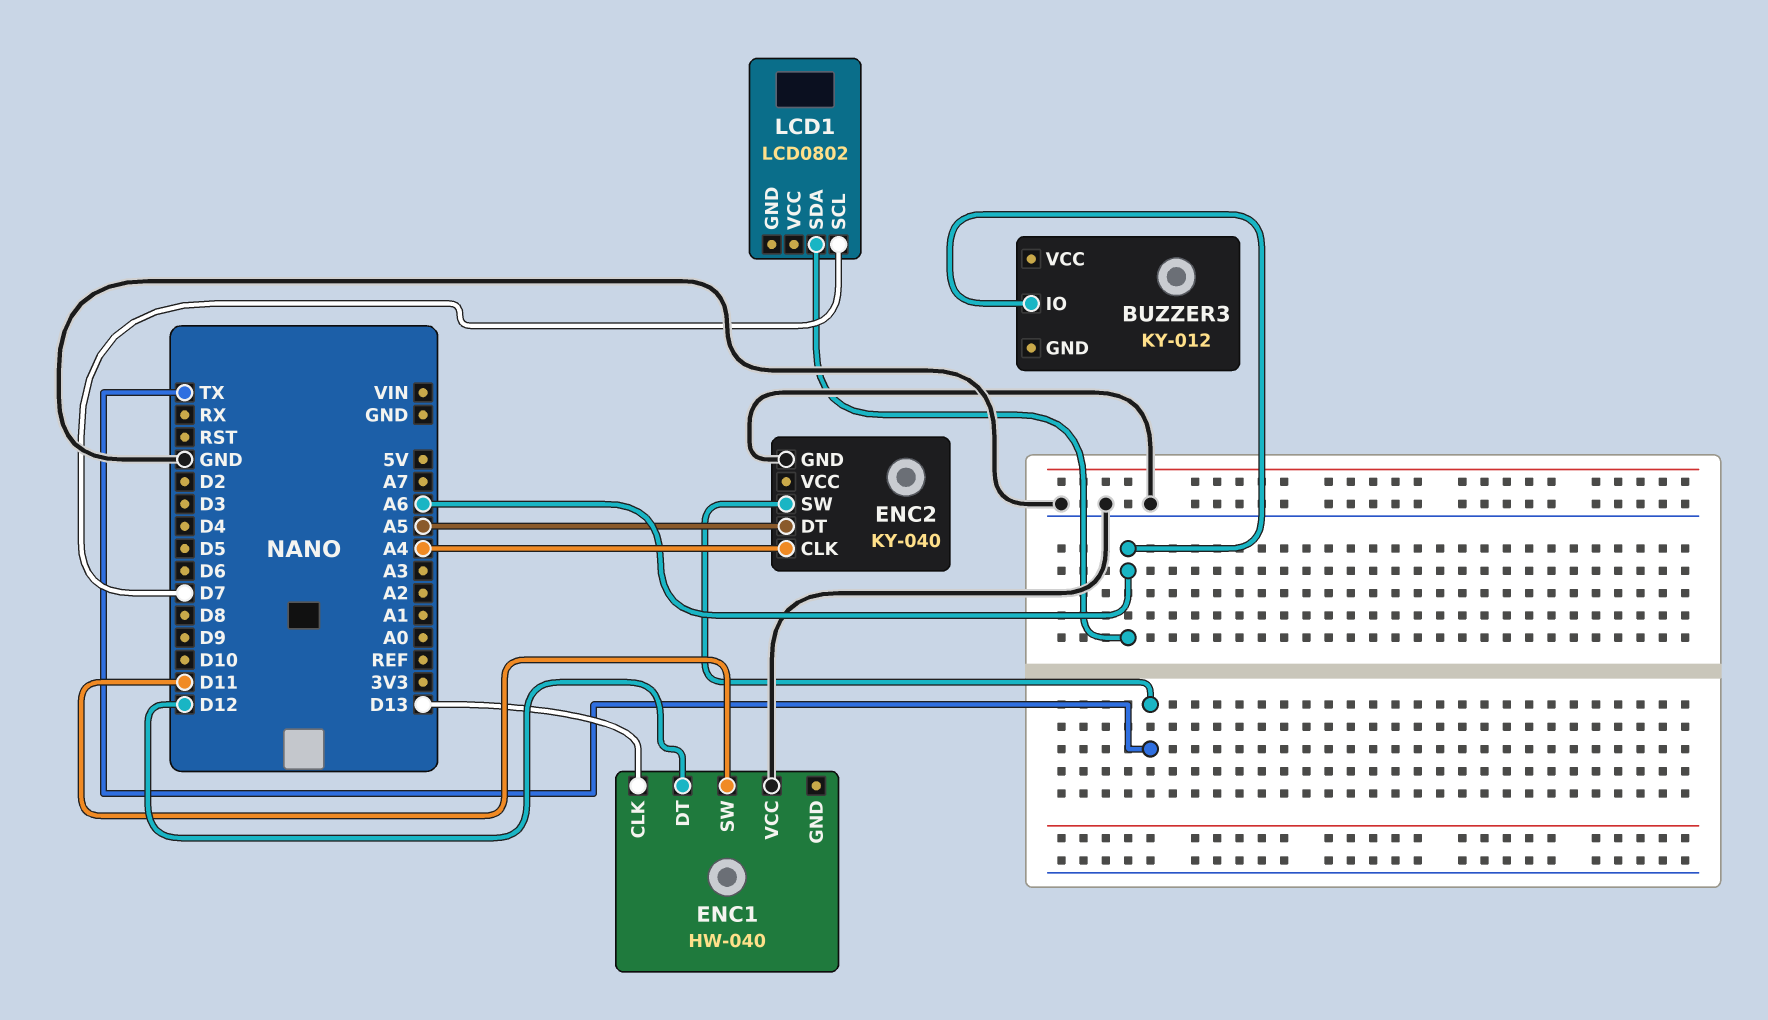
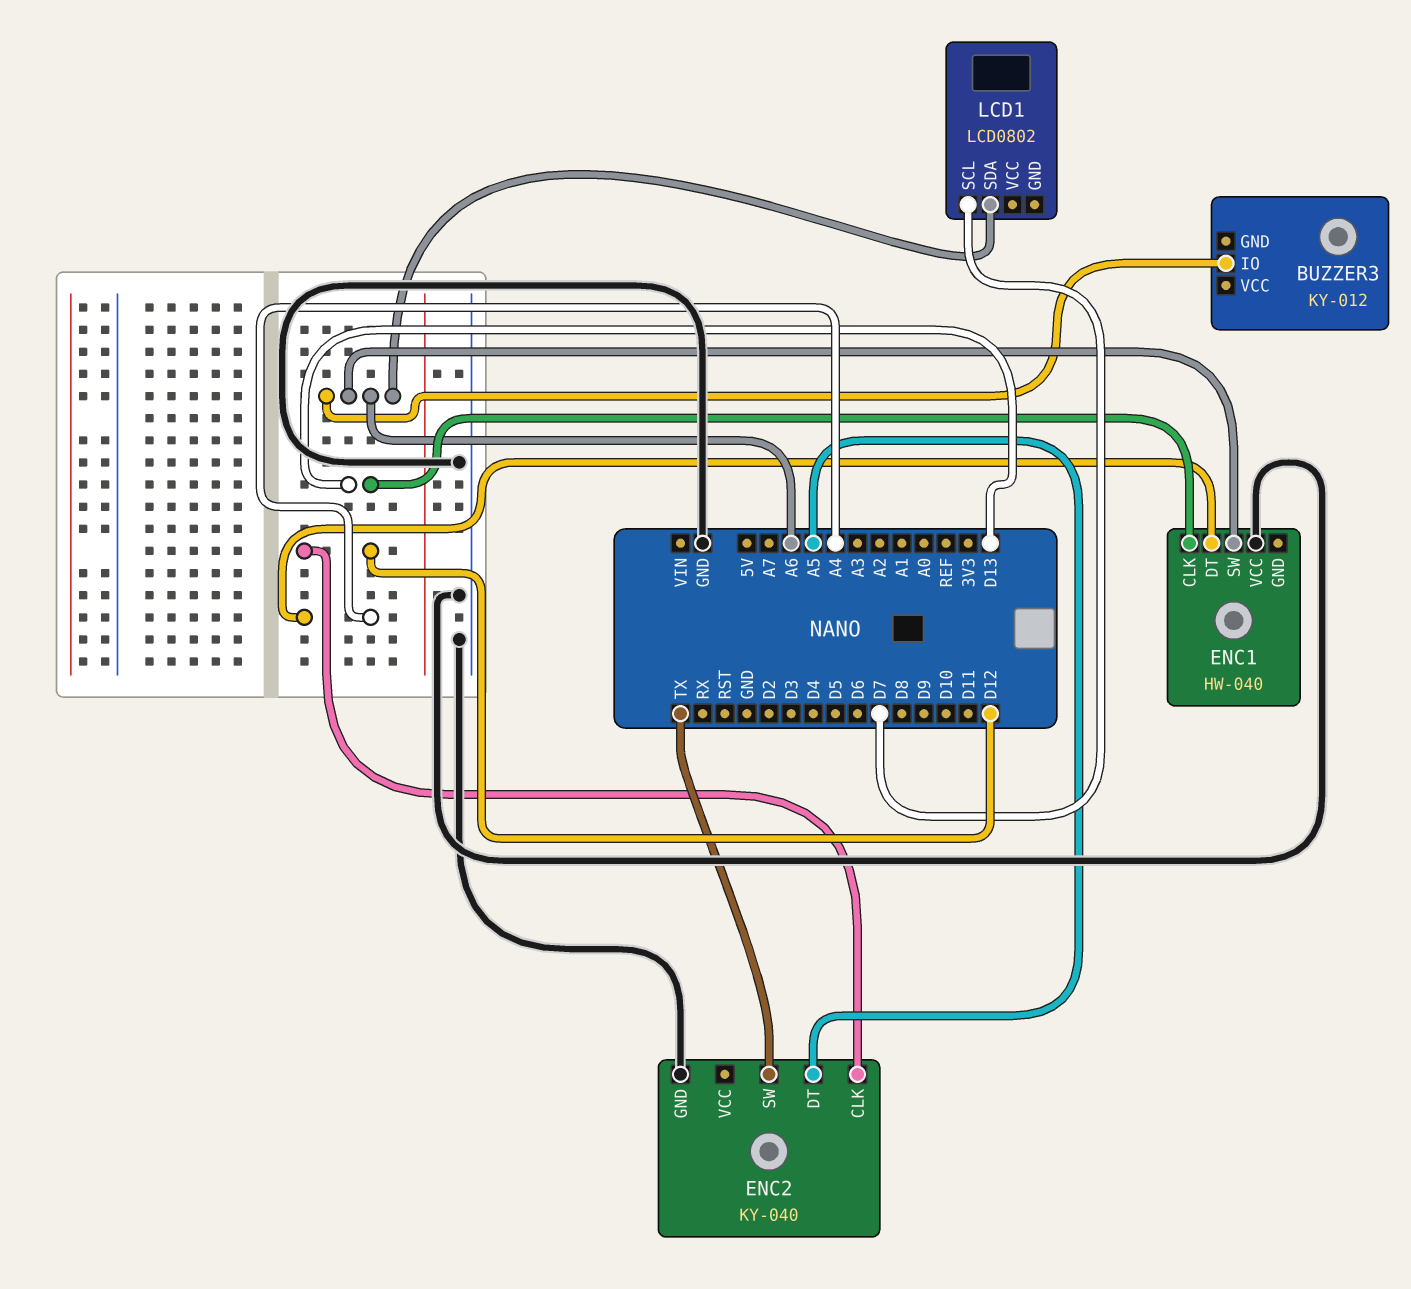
ENC1 pin DT: D12 -> A4
ENC1 pin SW: D11 -> A6
ENC2 pin CLK: A4 -> D12

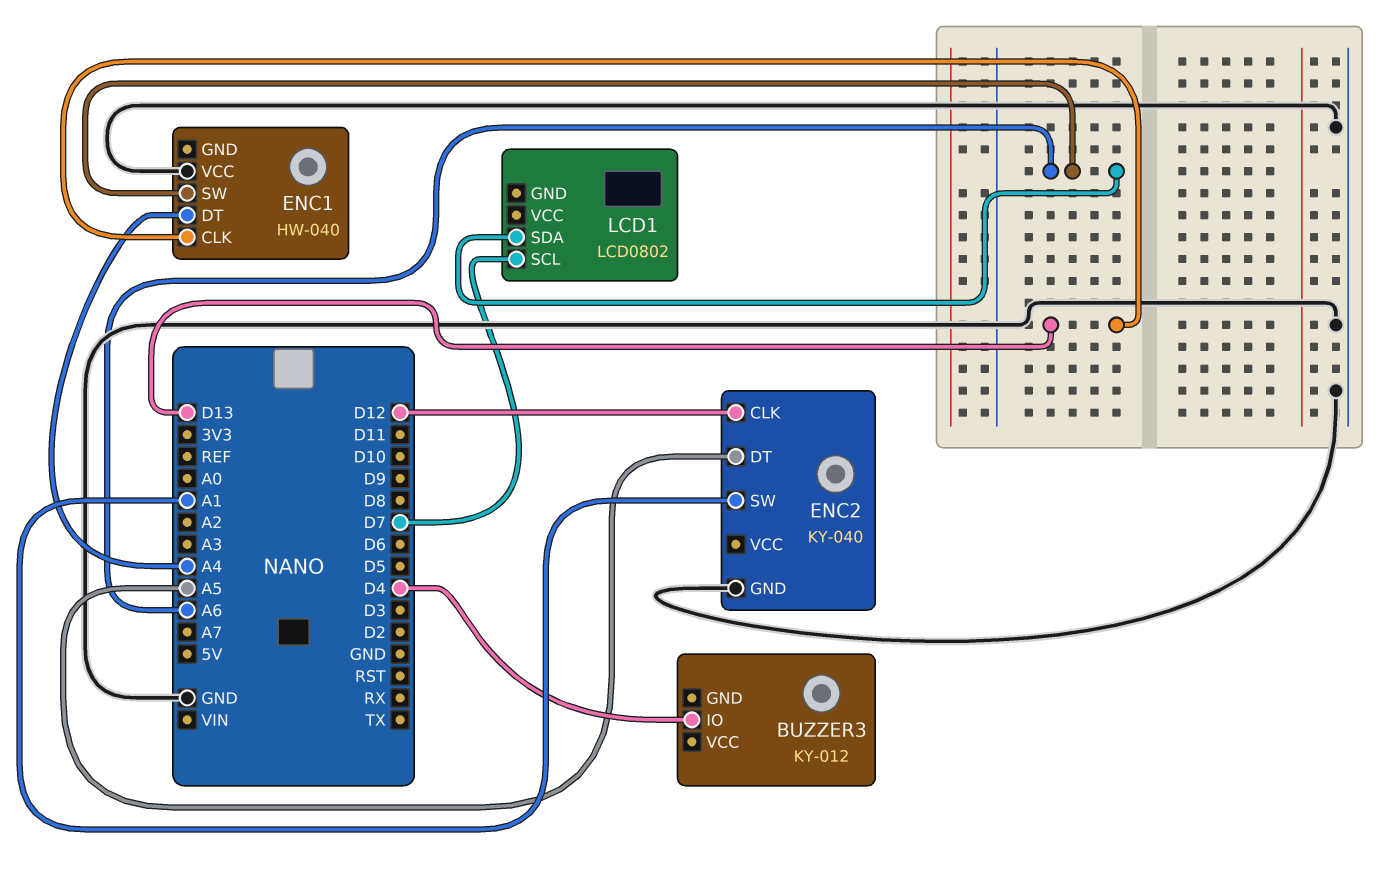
BUZZER3 pin IO: A6 -> D4
ENC2 pin SW: TX -> A1

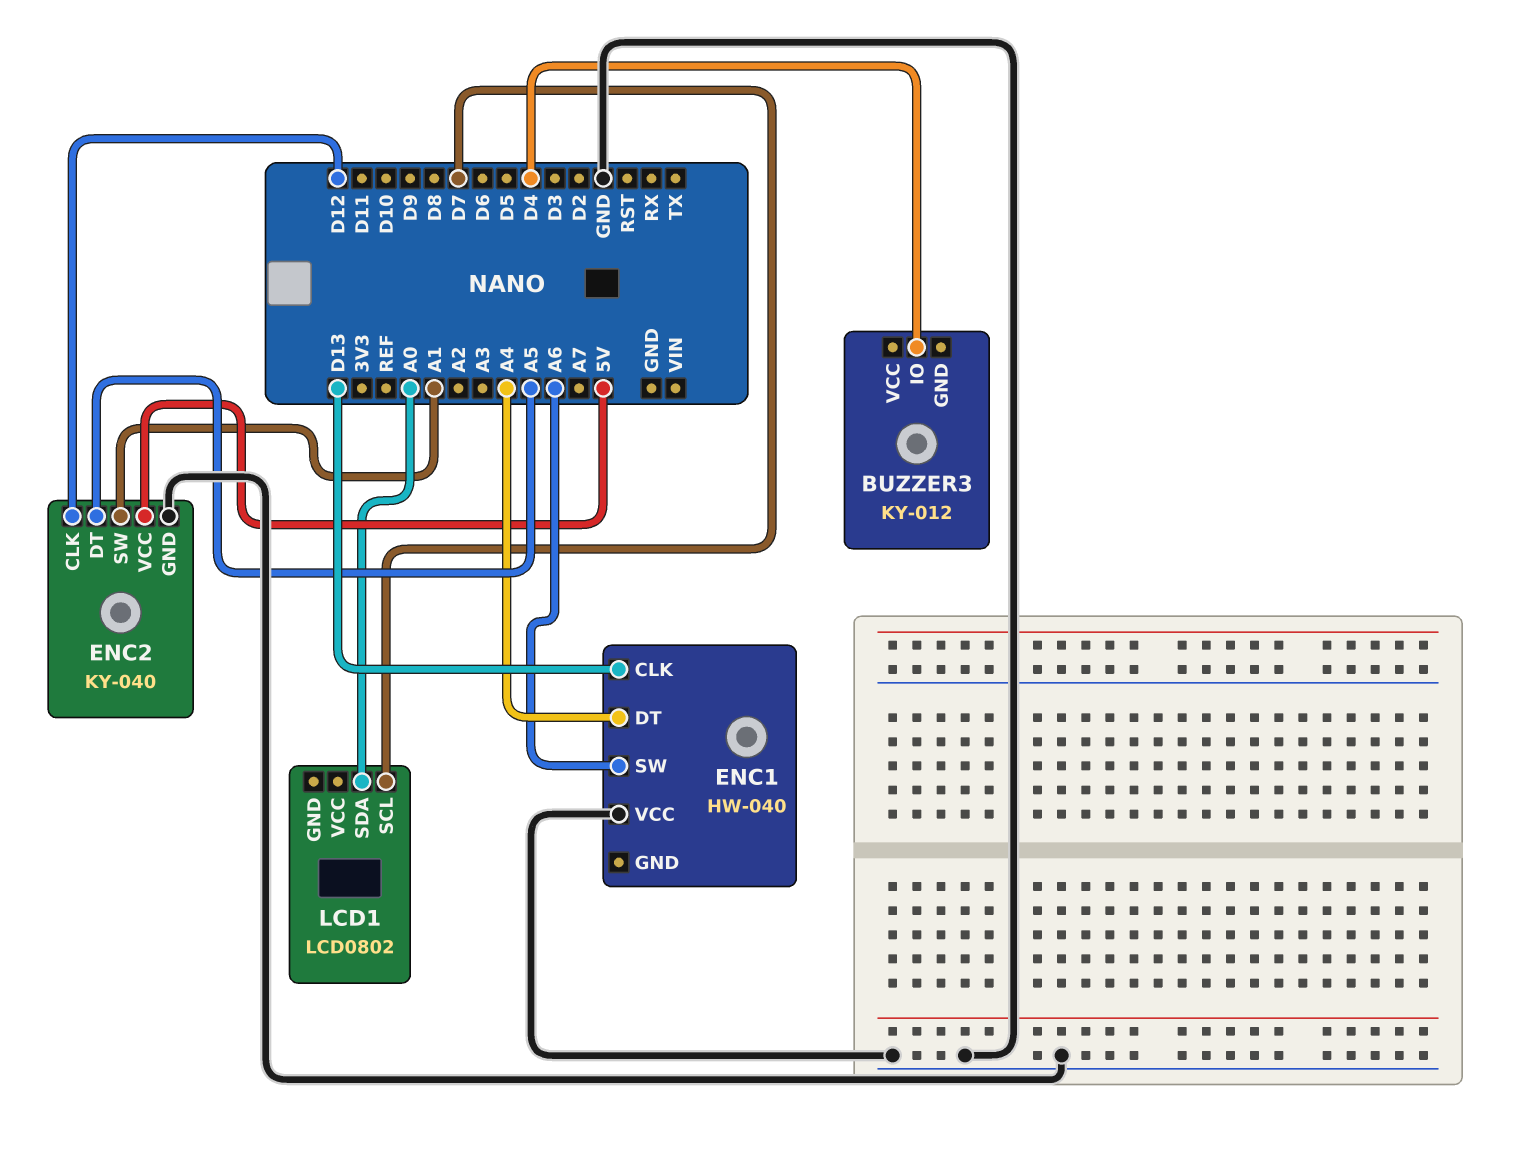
ENC2 pin VCC: none -> 5V
LCD1 pin SDA: A6 -> A0

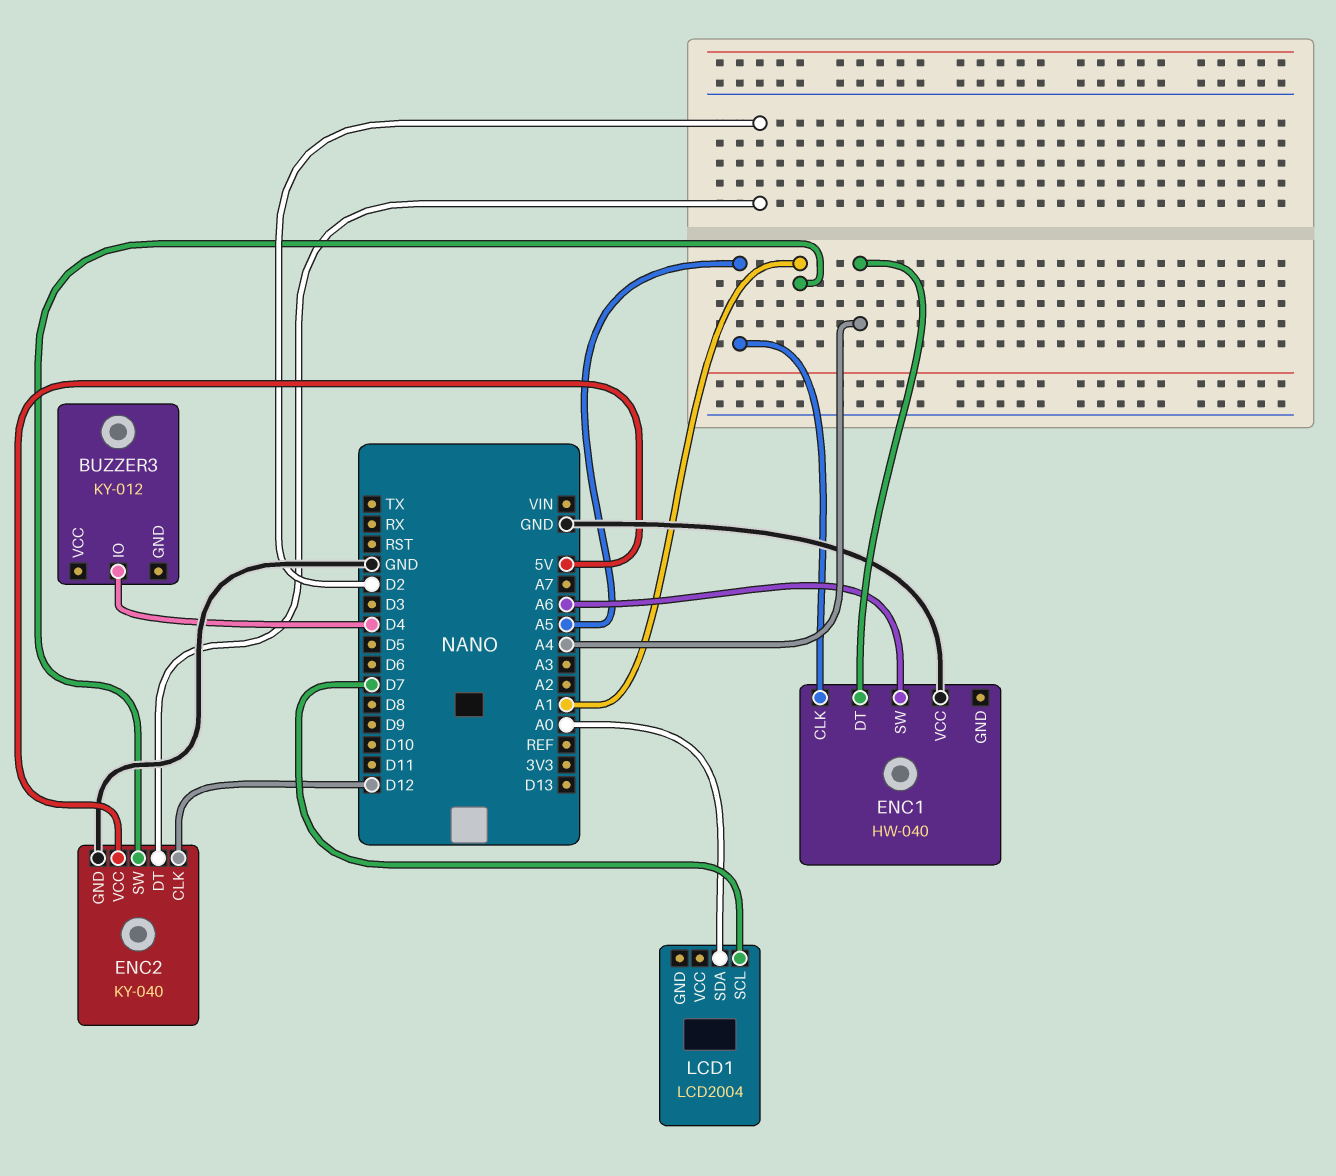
ENC1 pin CLK: D13 -> A5
ENC2 pin DT: A5 -> D2
LCD1: LCD0802 -> LCD2004

